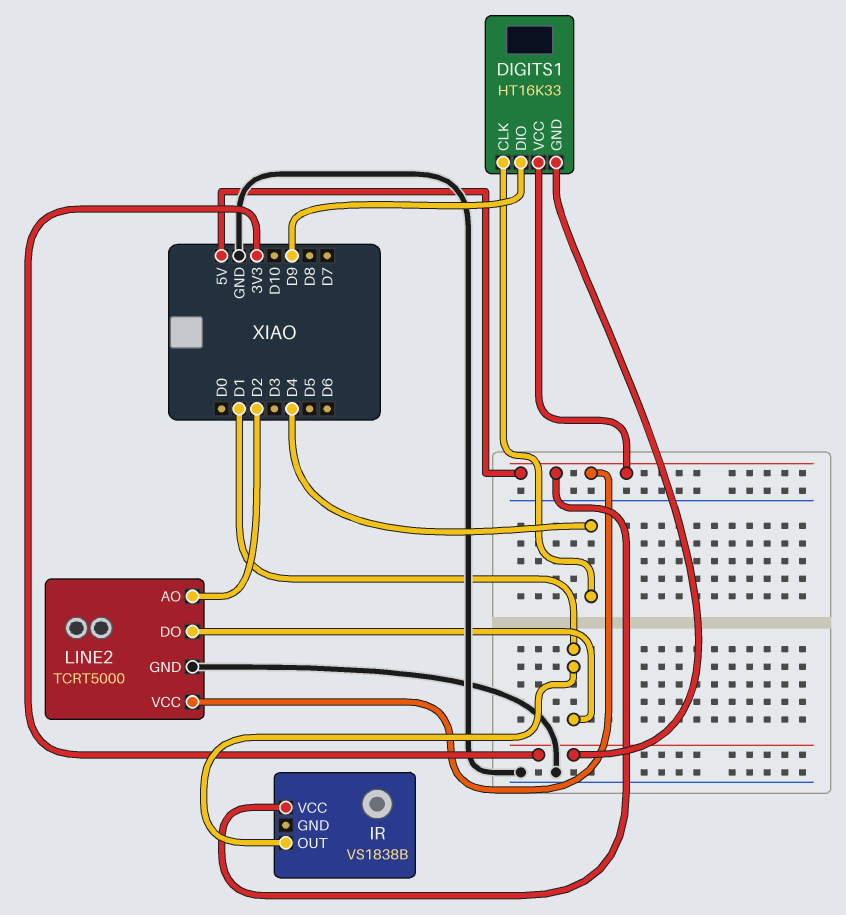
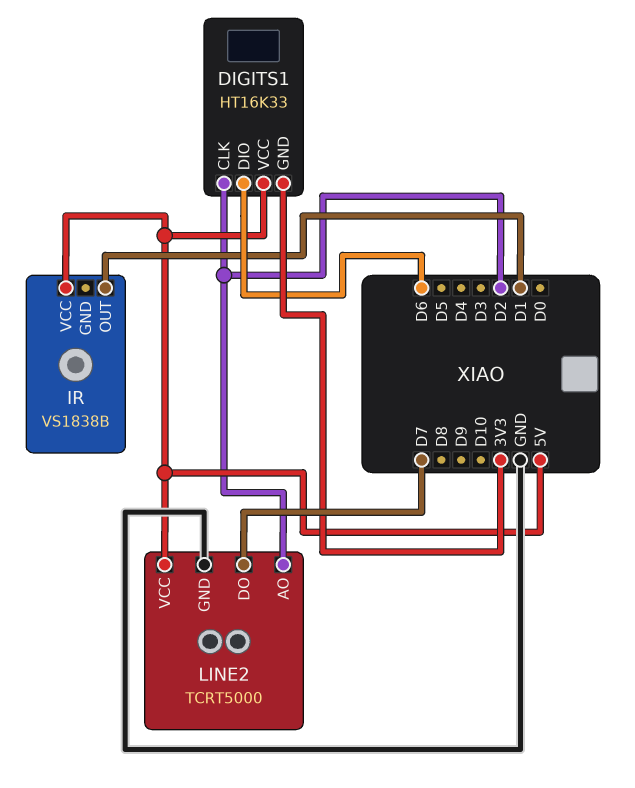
DIGITS1 pin CLK: D4 -> D2
DIGITS1 pin DIO: D9 -> D6
LINE2 pin DO: D1 -> D7

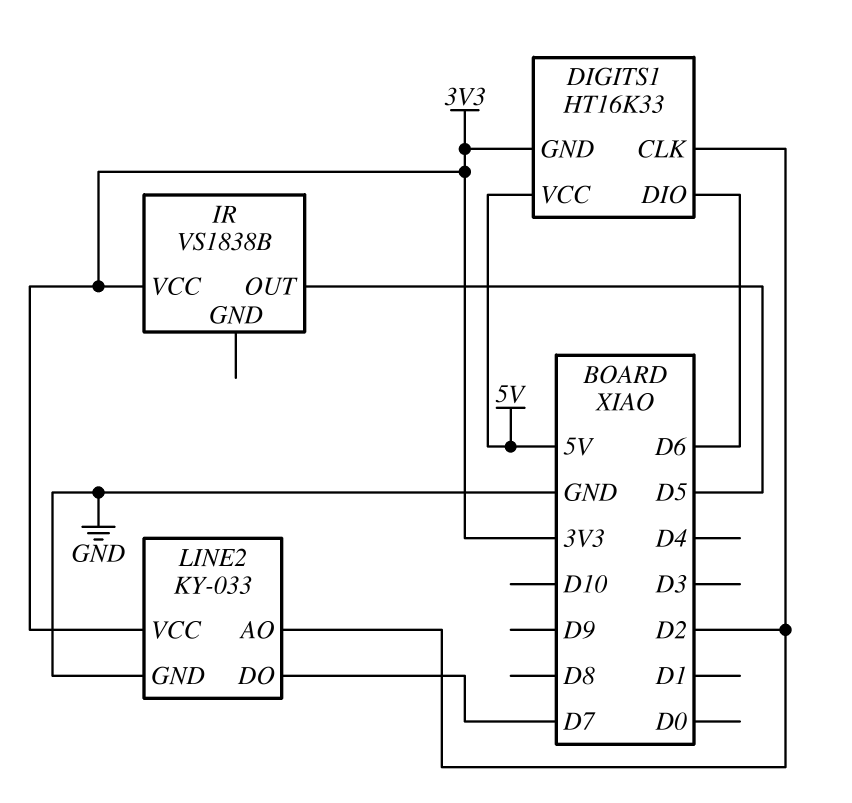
IR pin OUT: D1 -> D5
IR pin VCC: 5V -> 3V3
LINE2: TCRT5000 -> KY-033
LINE2 pin VCC: 5V -> 3V3

